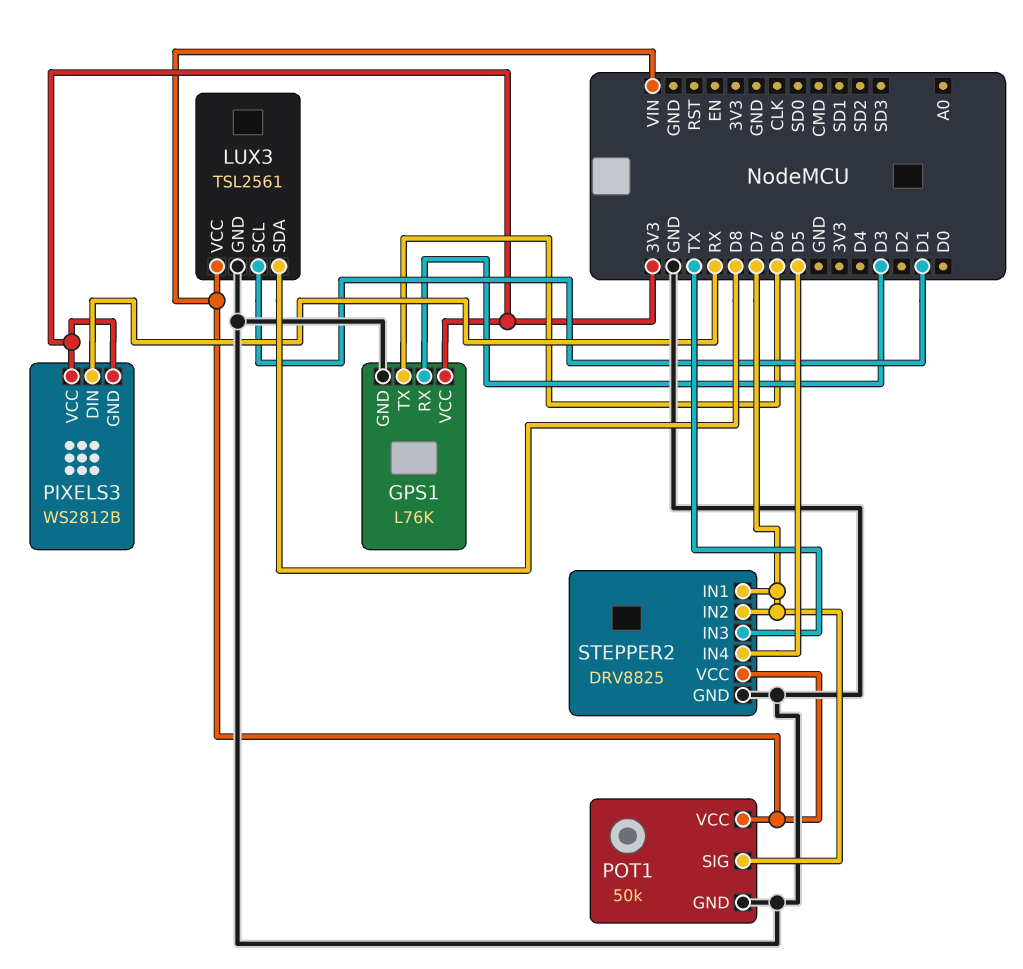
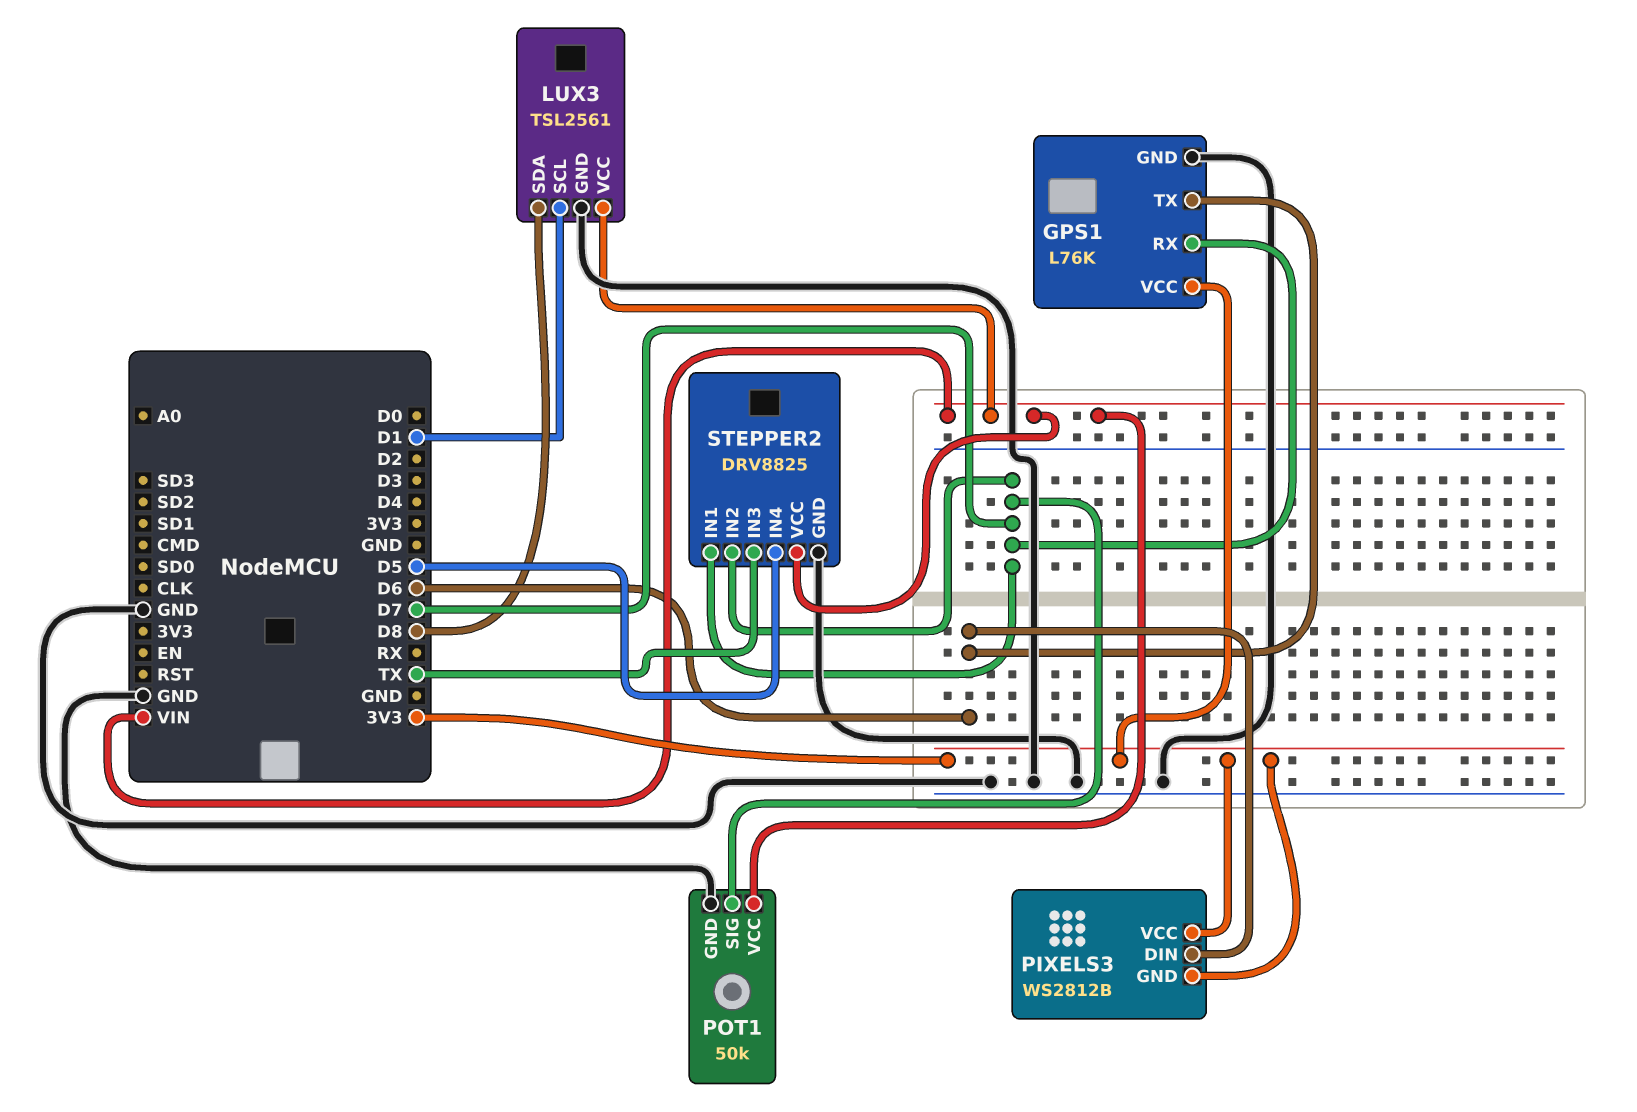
GPS1 pin RX: D3 -> D7
PIXELS3 pin DIN: RX -> D6

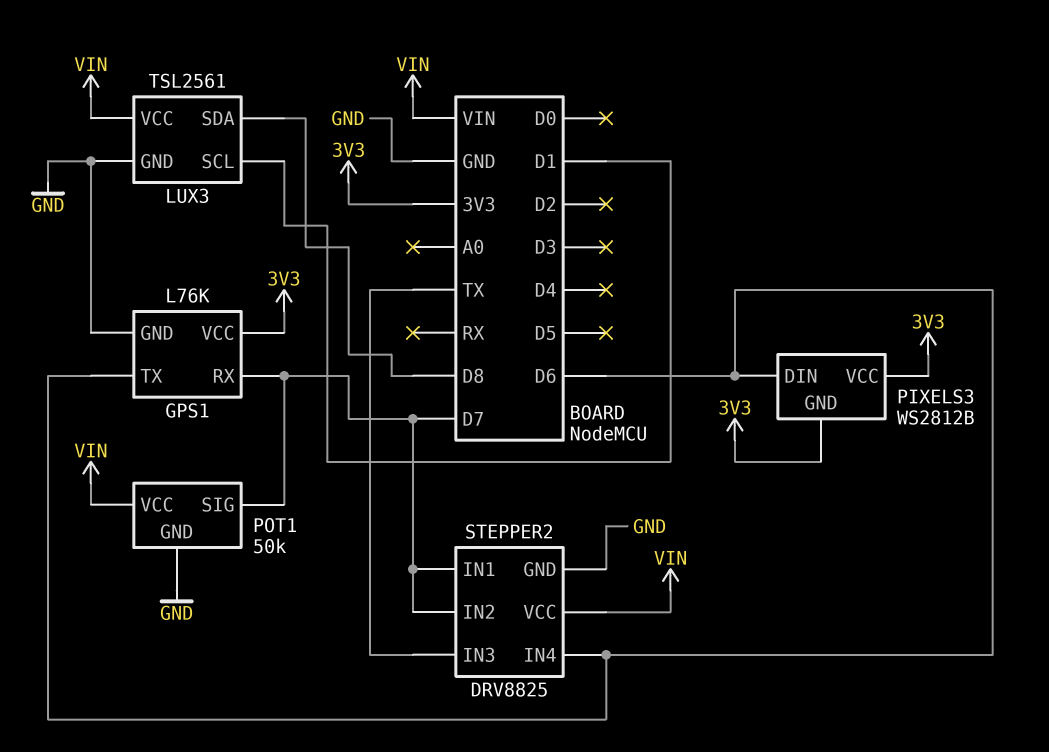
STEPPER2 pin IN4: D5 -> D6

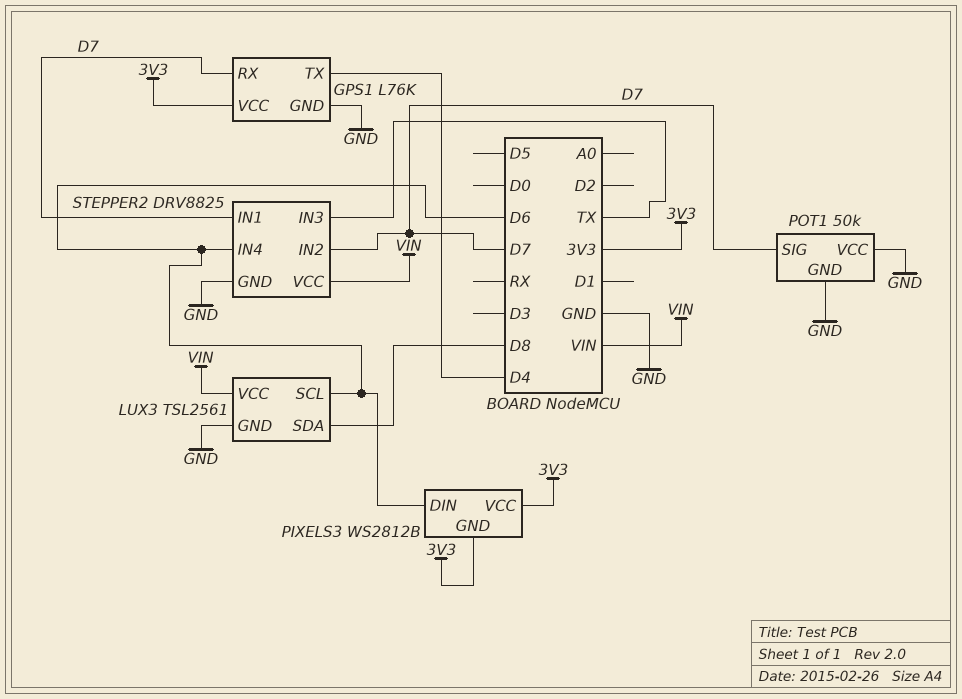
GPS1 pin TX: D6 -> D4
LUX3 pin SCL: D1 -> D6
POT1 pin VCC: VIN -> GND

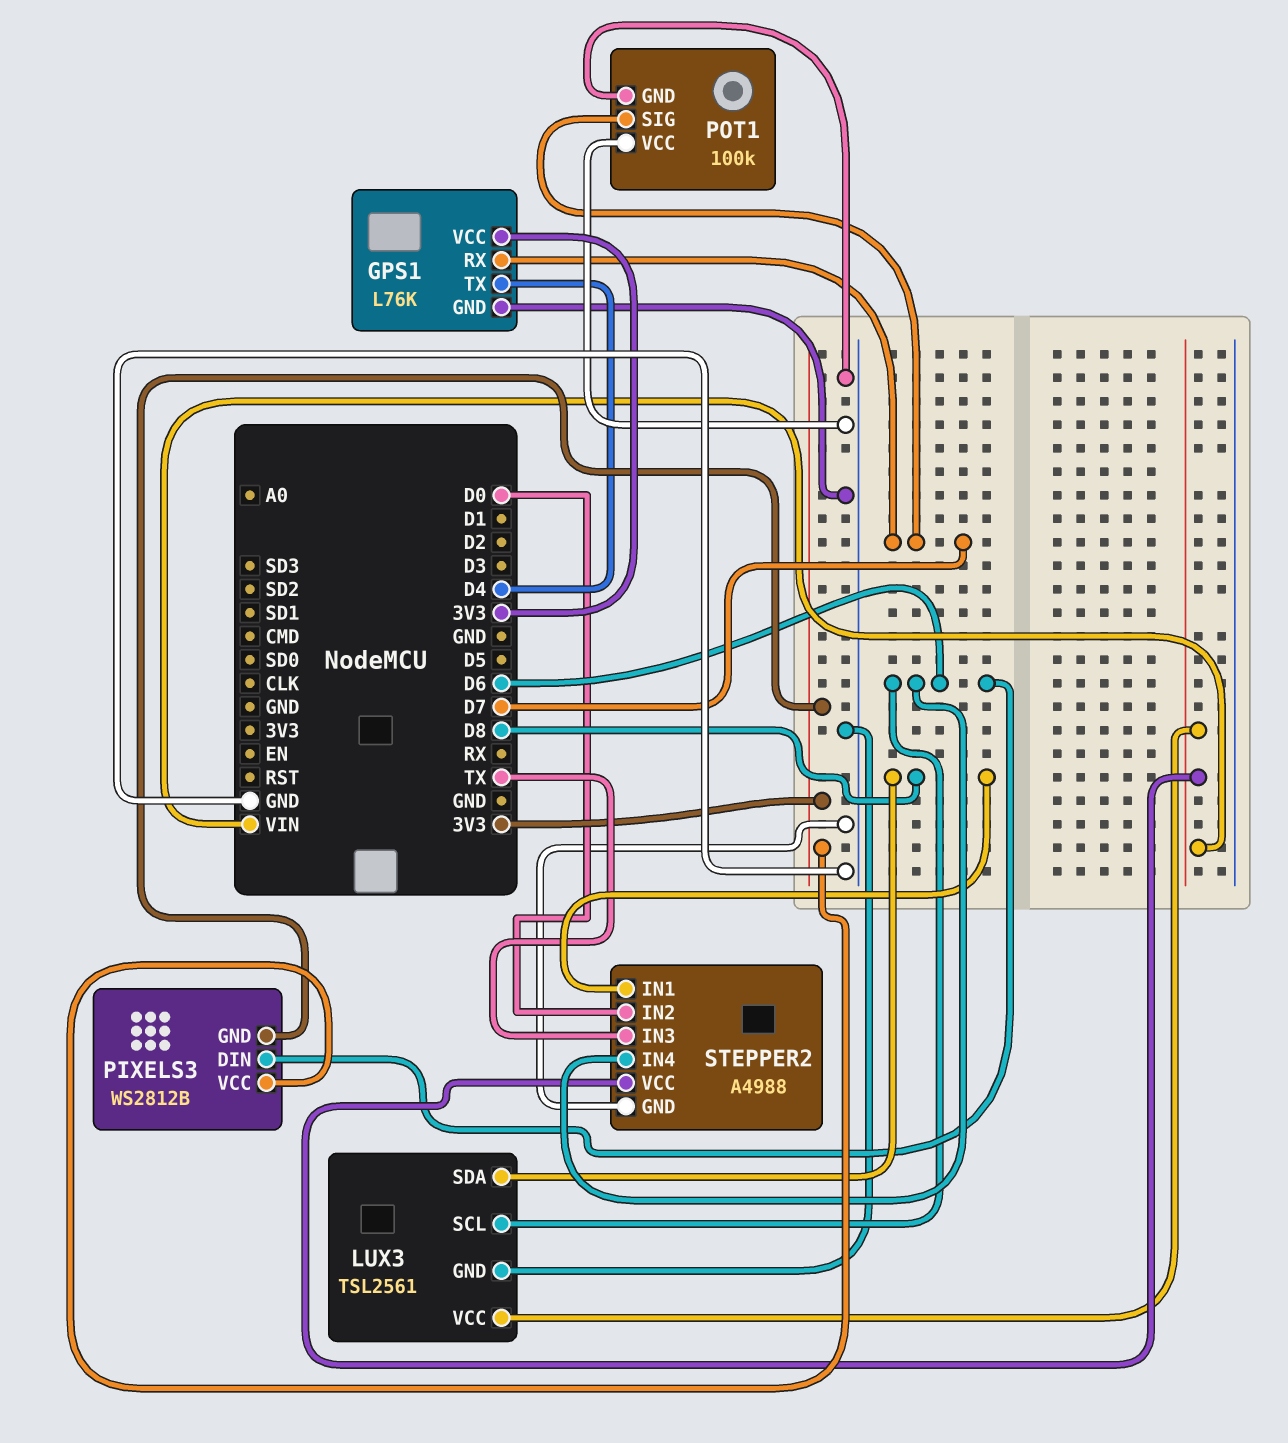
POT1: 50k -> 100k
STEPPER2: DRV8825 -> A4988
STEPPER2 pin IN1: D7 -> D8
STEPPER2 pin IN2: D7 -> D0

